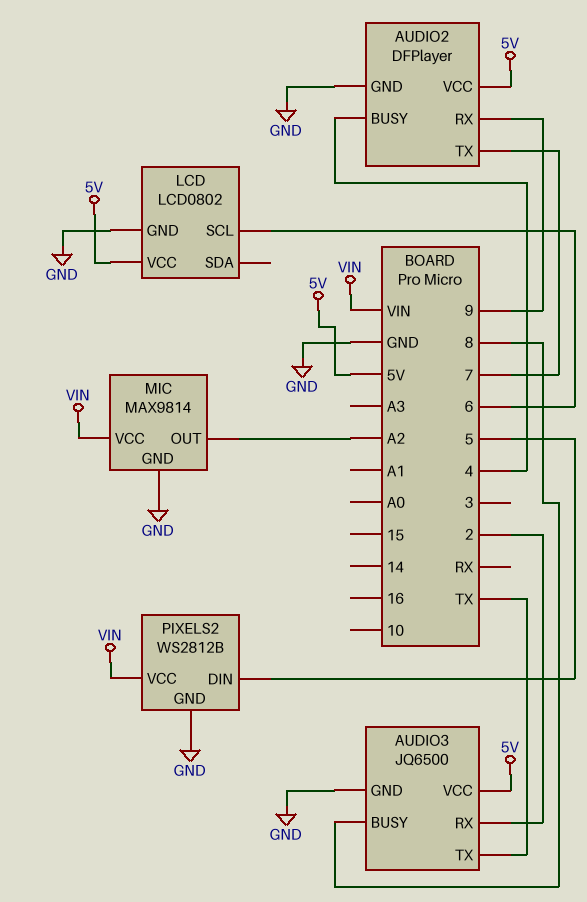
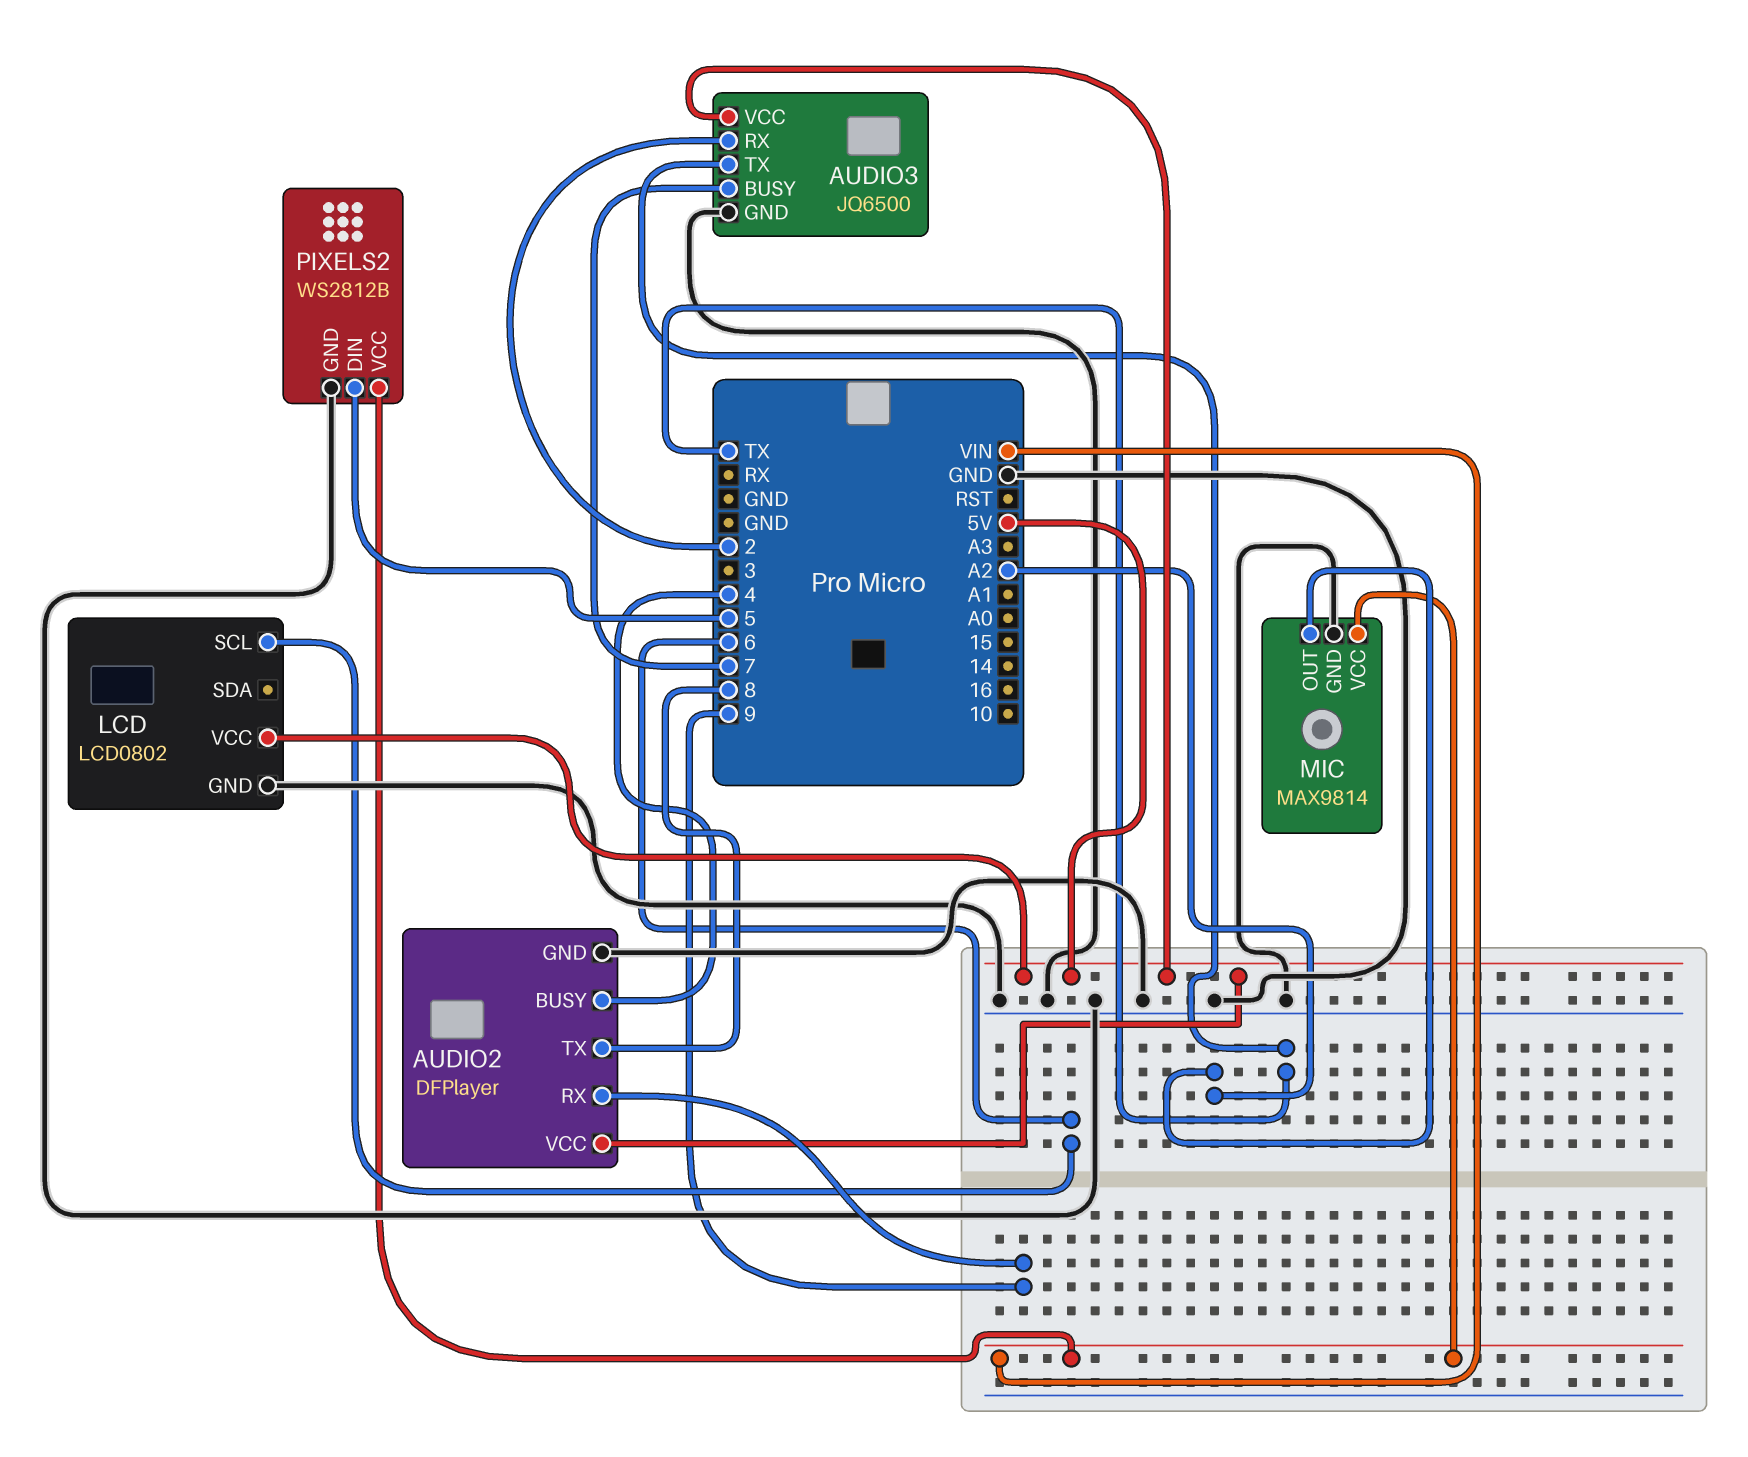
AUDIO2 pin TX: 7 -> 8
AUDIO3 pin BUSY: 8 -> 7

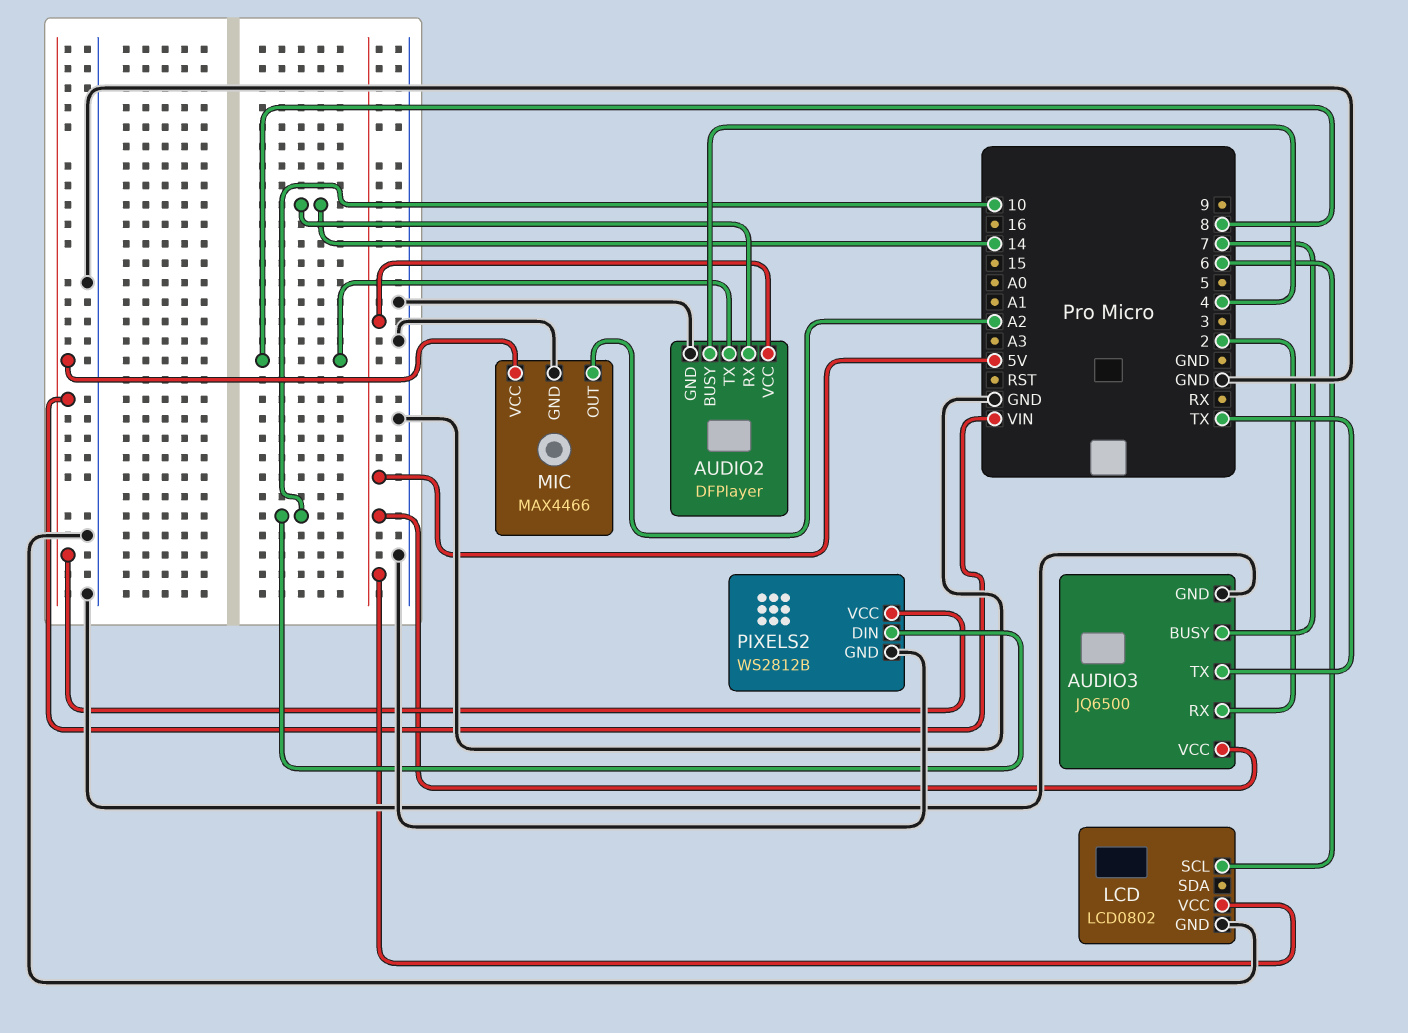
AUDIO2 pin RX: 9 -> 14
MIC: MAX9814 -> MAX4466
PIXELS2 pin DIN: 5 -> 10

